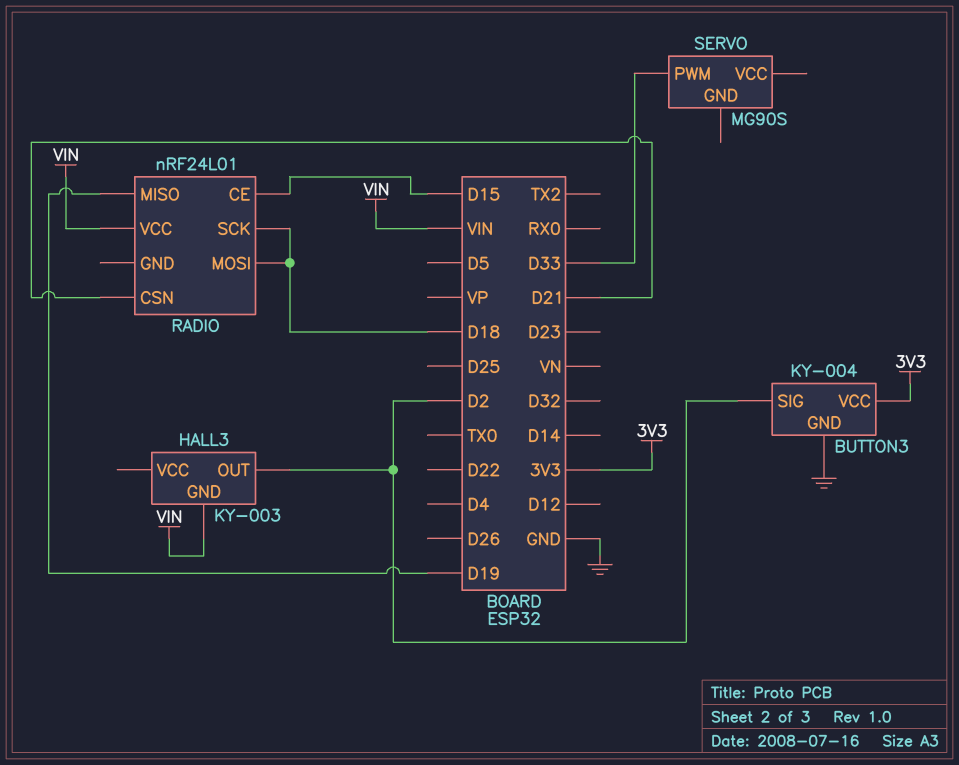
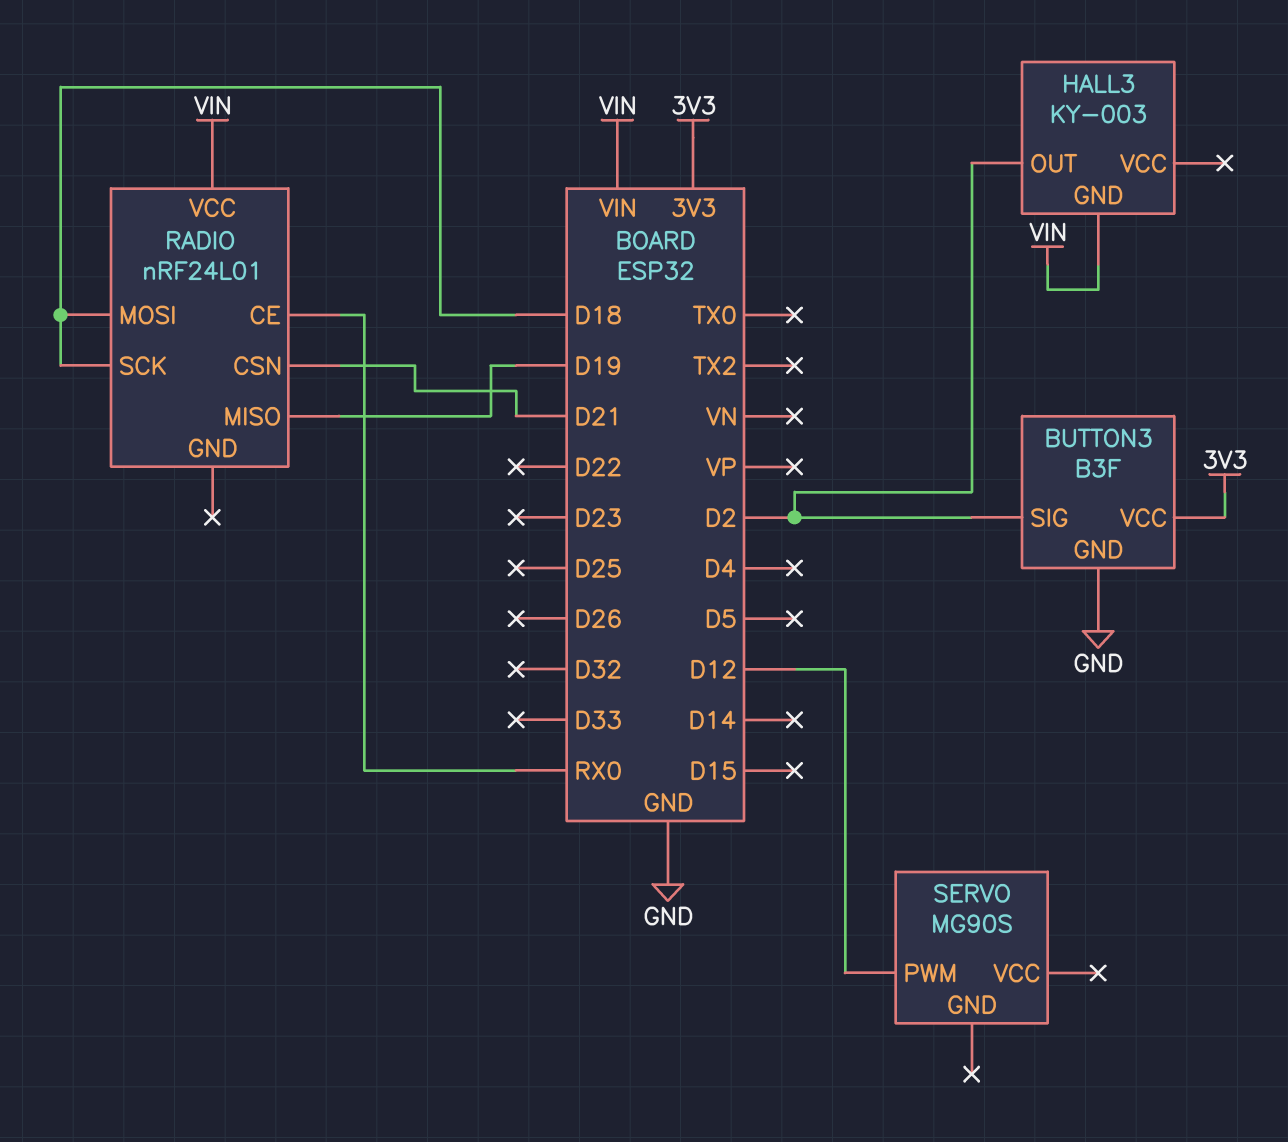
BUTTON3: KY-004 -> B3F
RADIO pin CE: D15 -> RX0
SERVO pin PWM: D33 -> D12

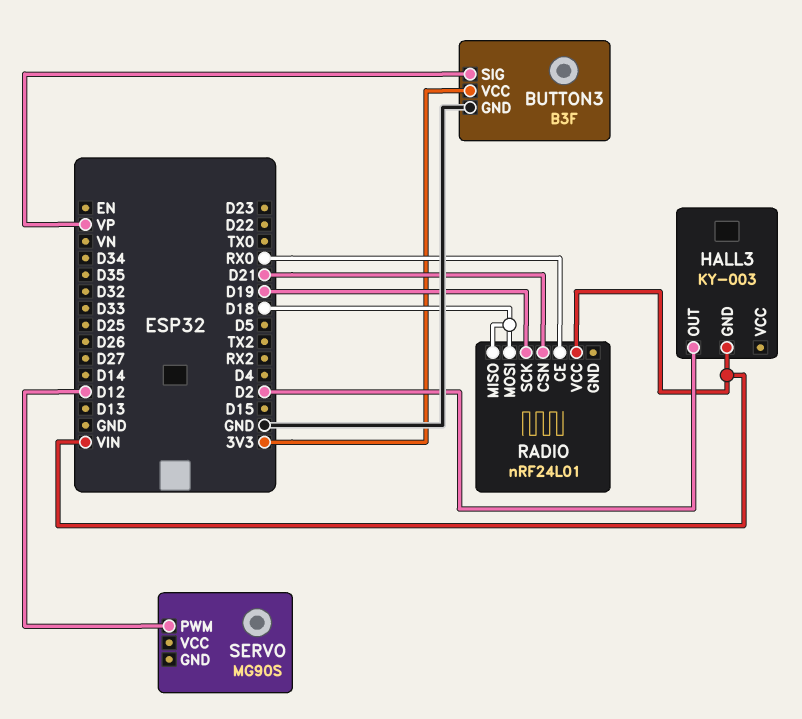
BUTTON3 pin SIG: D2 -> VP
RADIO pin MISO: D19 -> D18
RADIO pin SCK: D18 -> D19

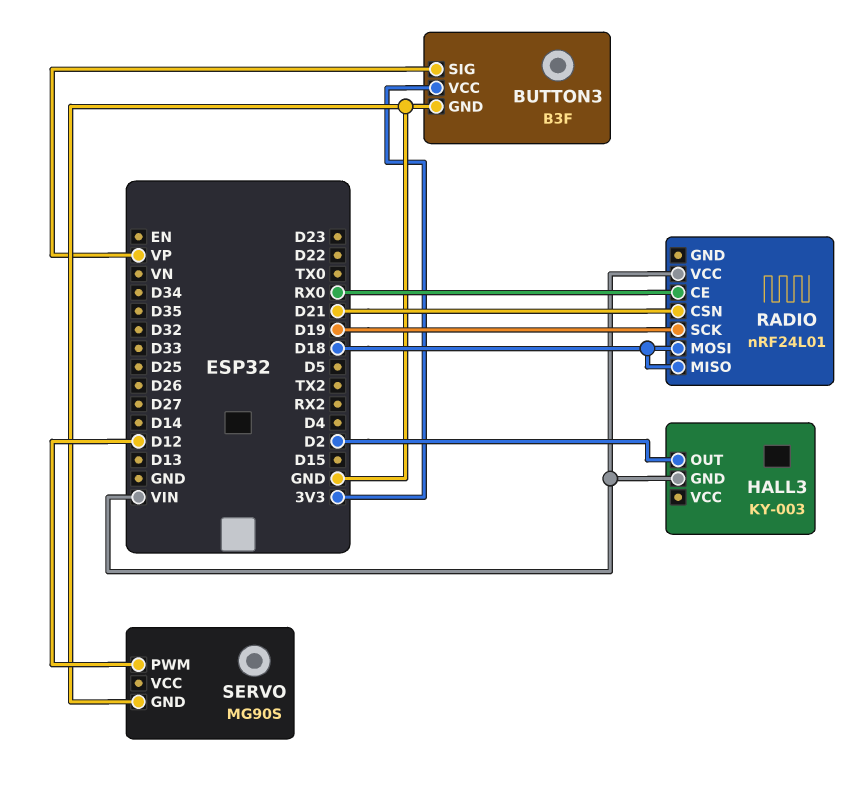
SERVO pin GND: none -> GND

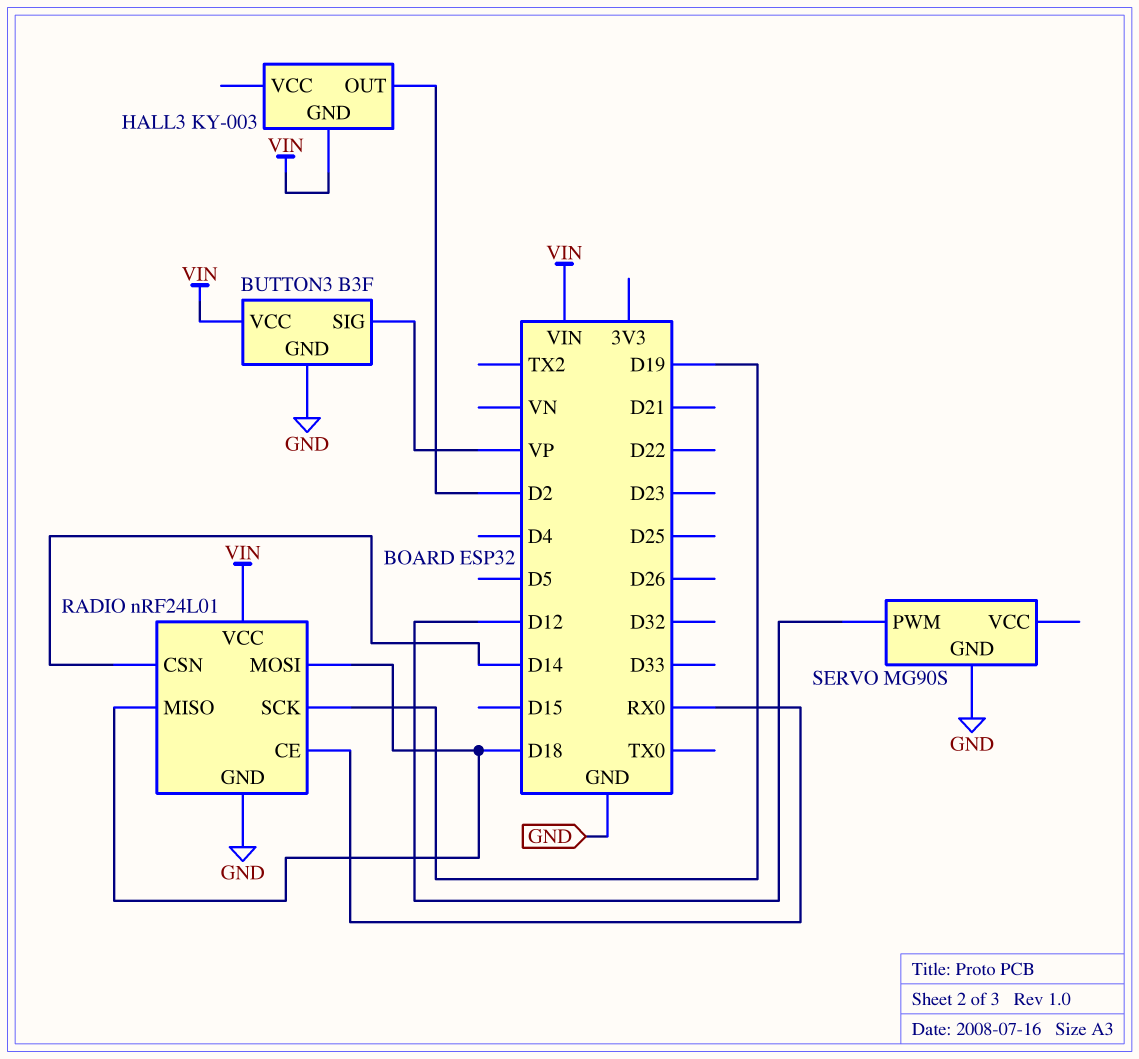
BUTTON3 pin VCC: 3V3 -> VIN
RADIO pin CSN: D21 -> D14
RADIO pin GND: none -> GND

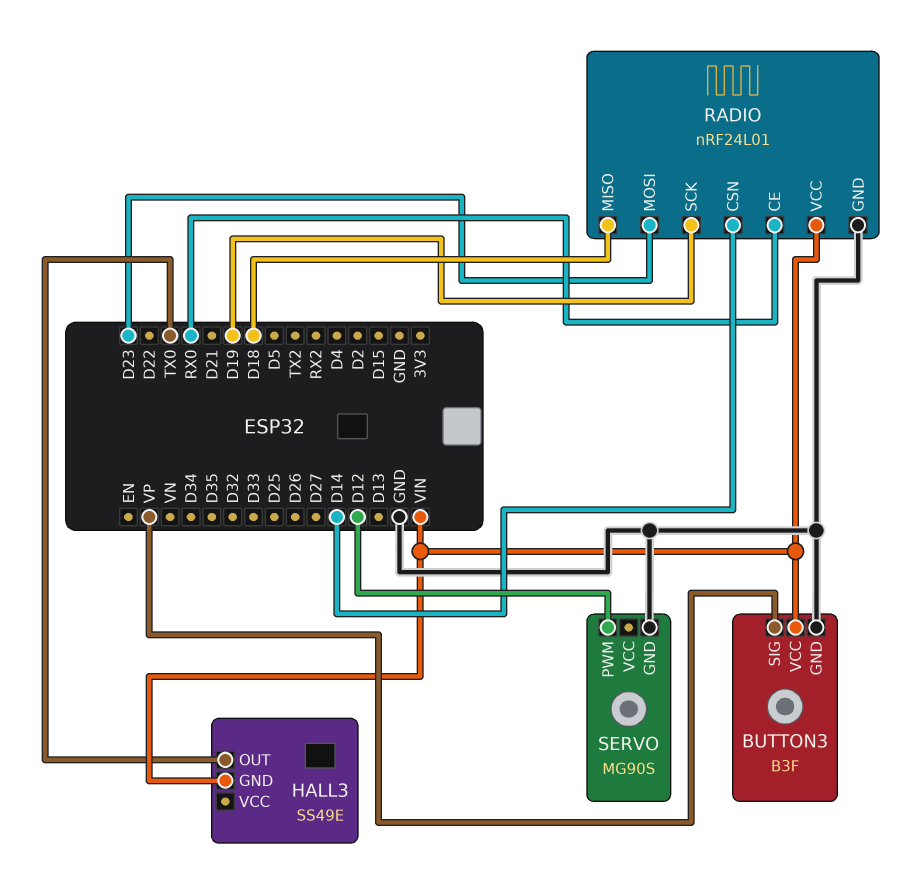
HALL3: KY-003 -> SS49E
HALL3 pin OUT: D2 -> TX0
RADIO pin MOSI: D18 -> D23

